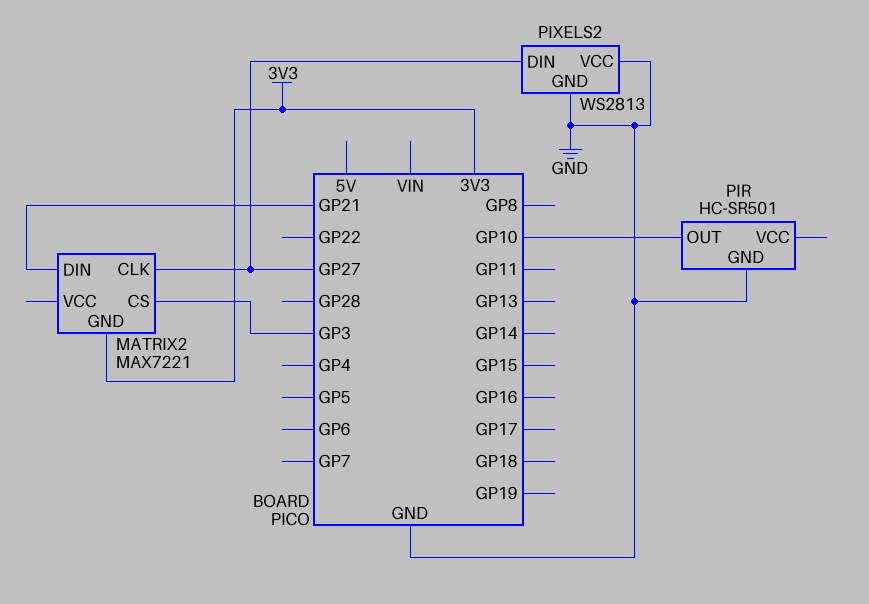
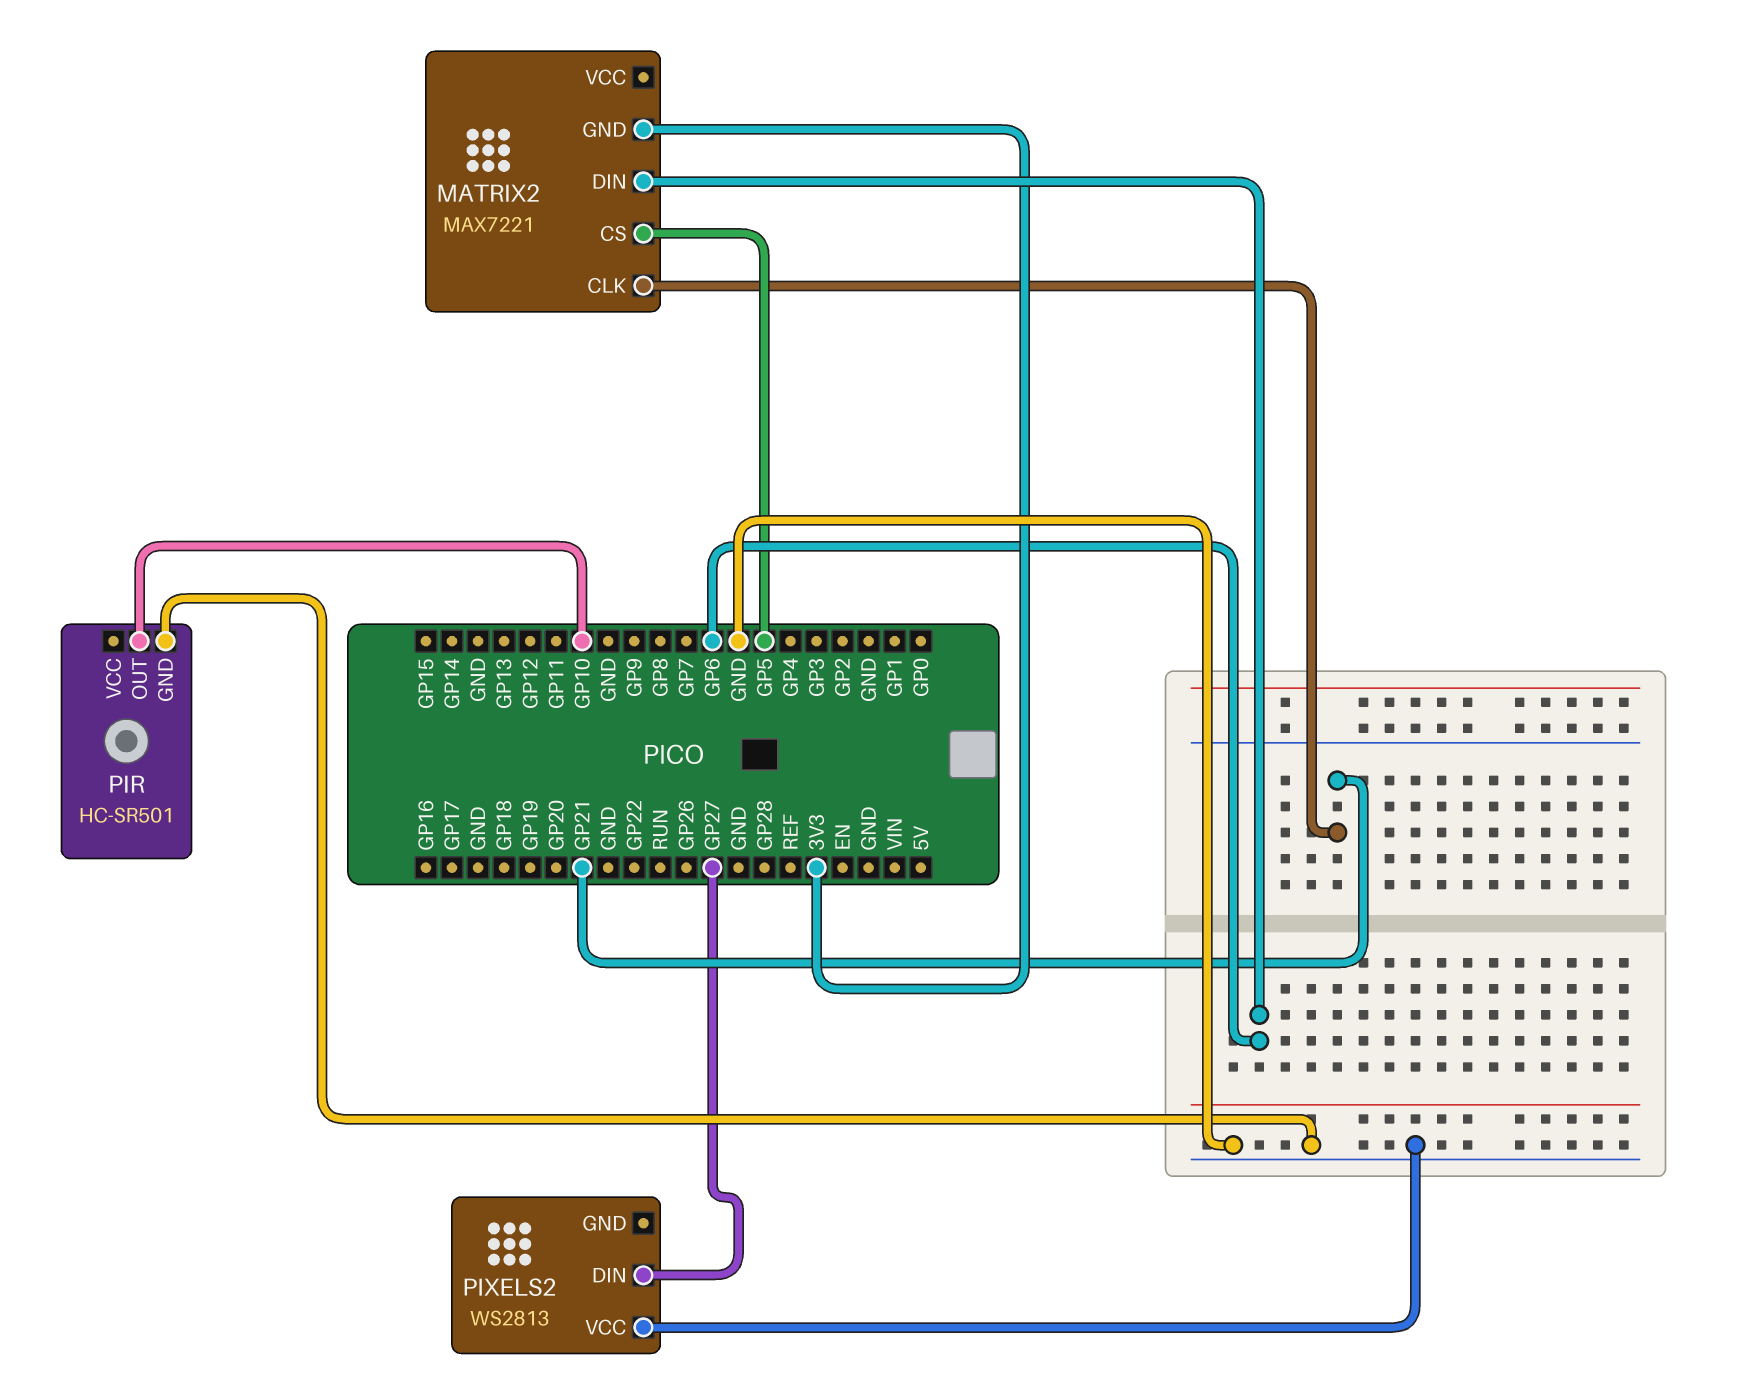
MATRIX2 pin CLK: GP27 -> GP21
MATRIX2 pin CS: GP3 -> GP5
MATRIX2 pin DIN: GP21 -> GP6
PIXELS2 pin GND: GND -> none

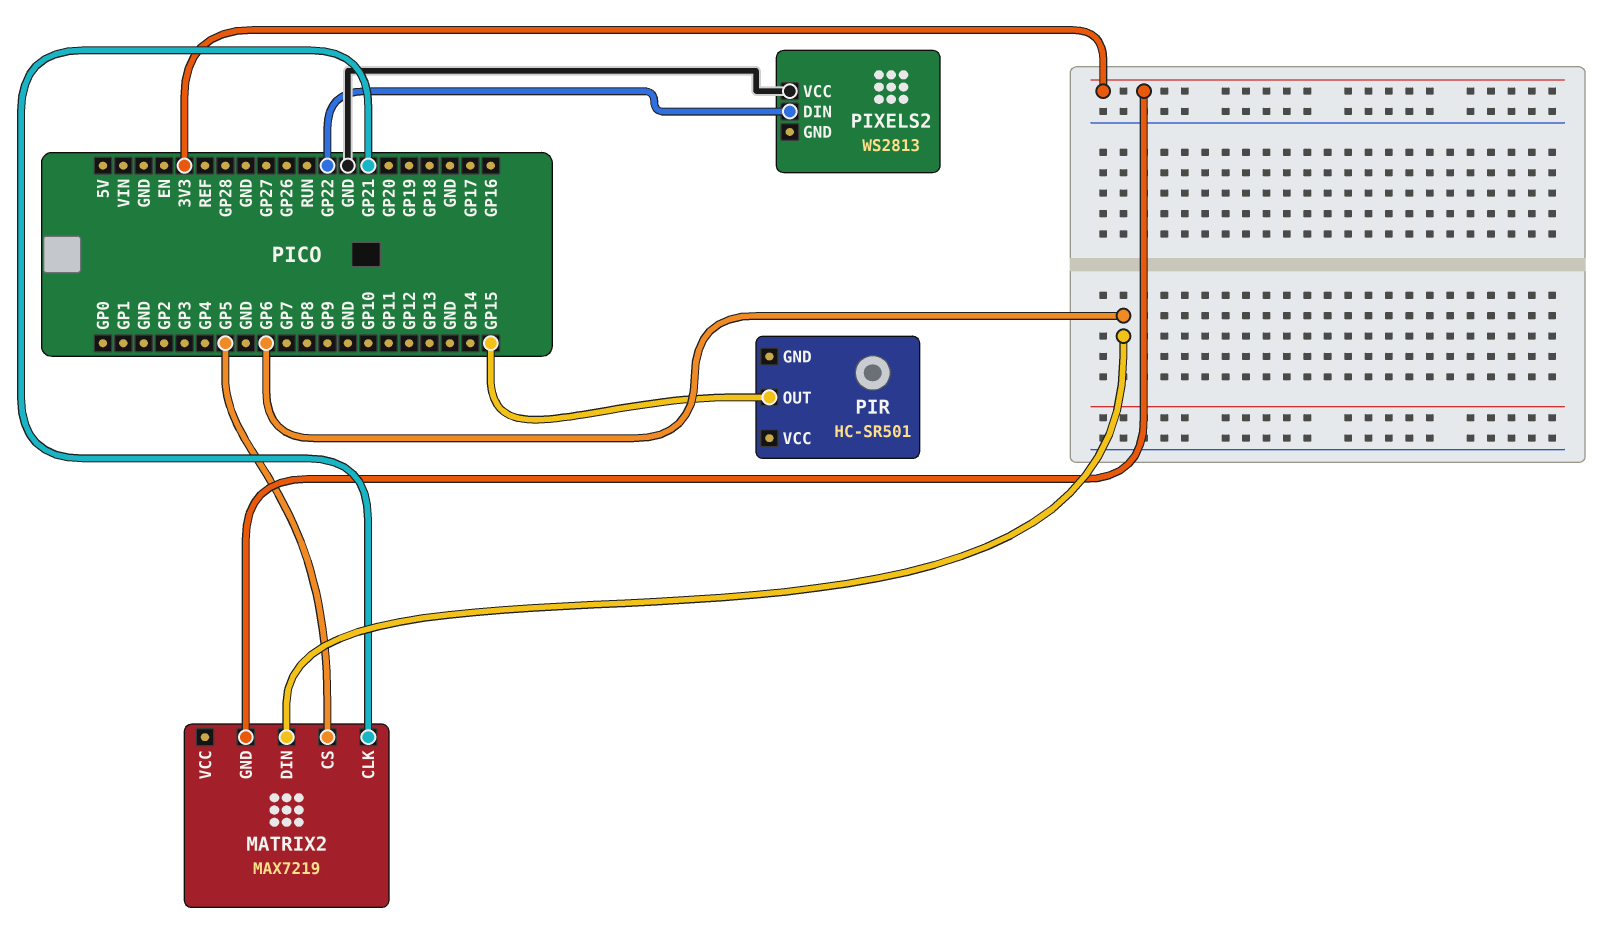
MATRIX2: MAX7221 -> MAX7219
PIR pin GND: GND -> none
PIR pin OUT: GP10 -> GP15
PIXELS2 pin DIN: GP27 -> GP22

